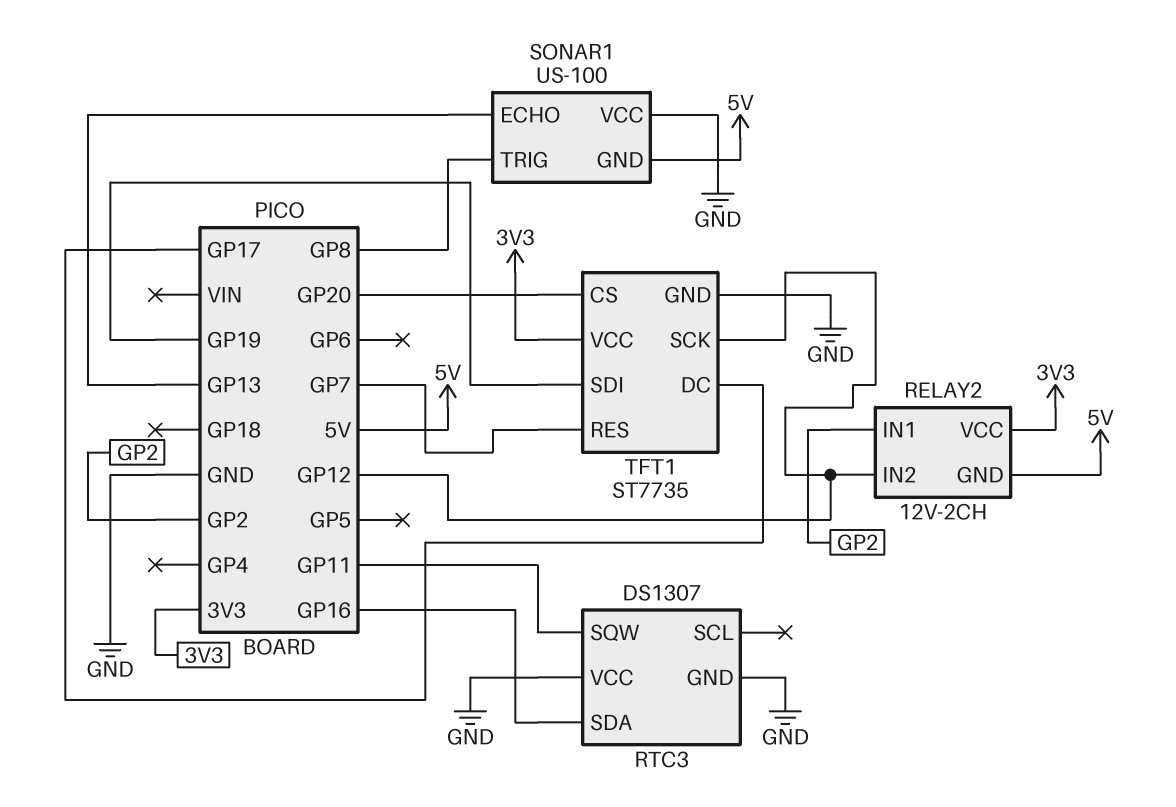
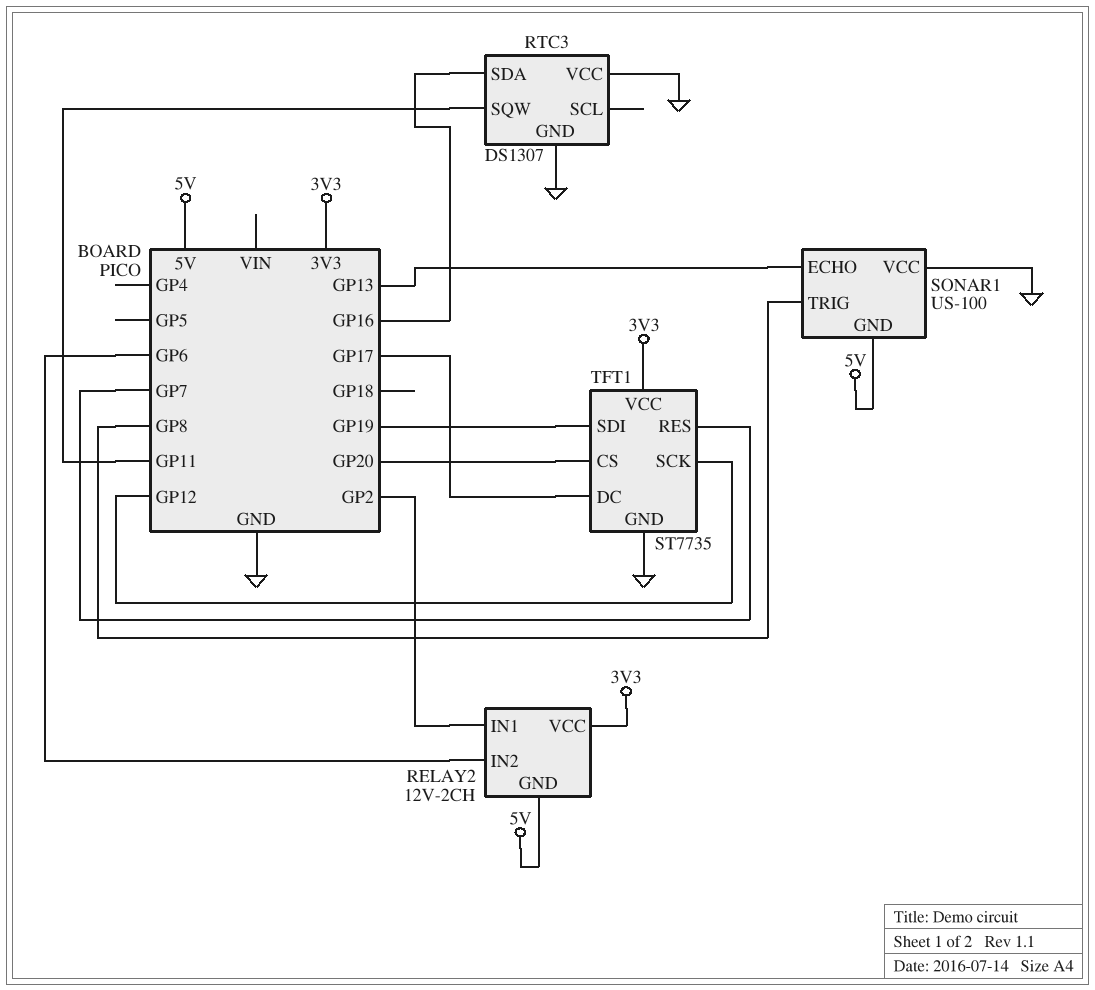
RELAY2 pin IN2: GP12 -> GP6

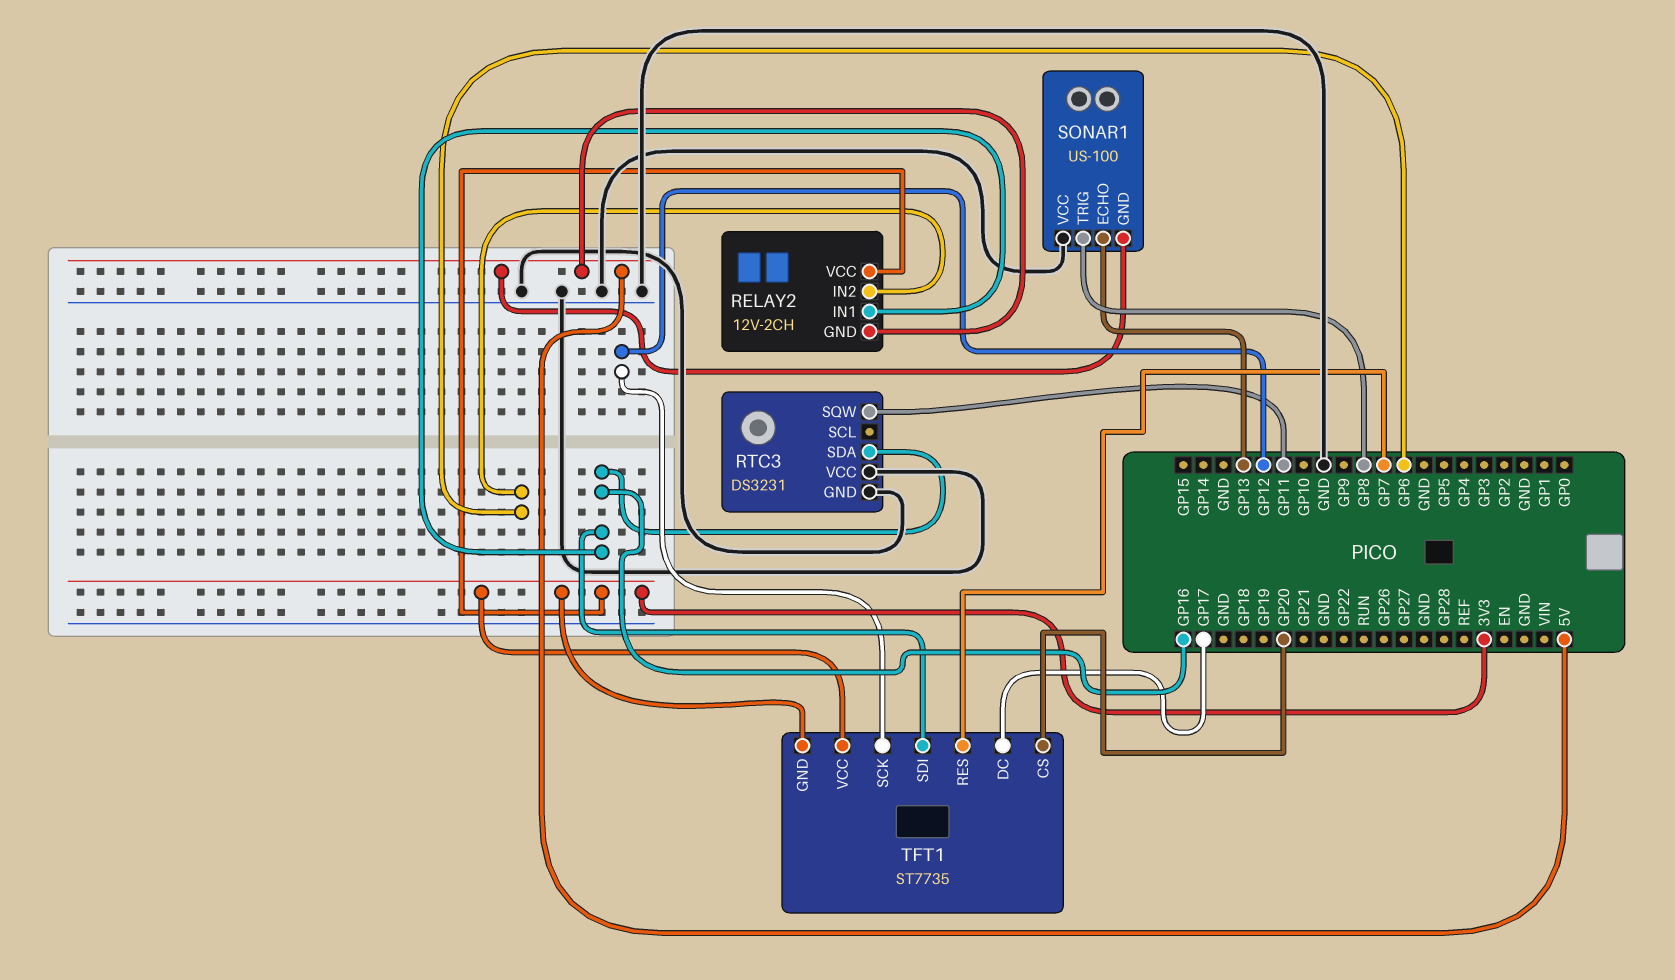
RELAY2 pin IN1: GP2 -> GP16
RTC3: DS1307 -> DS3231
TFT1 pin GND: GND -> 3V3
TFT1 pin SDI: GP19 -> GP16

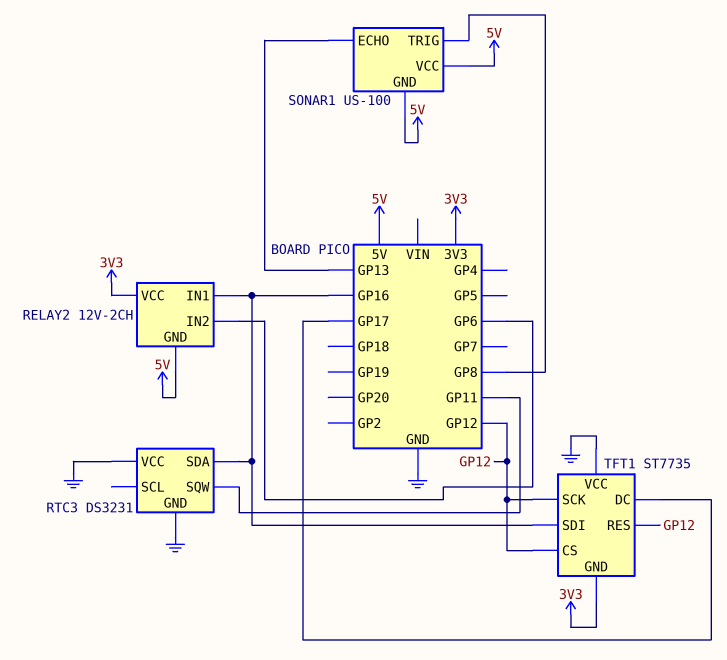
SONAR1 pin VCC: GND -> 5V
TFT1 pin CS: GP20 -> GP12
TFT1 pin RES: GP7 -> GP12
TFT1 pin VCC: 3V3 -> GND

